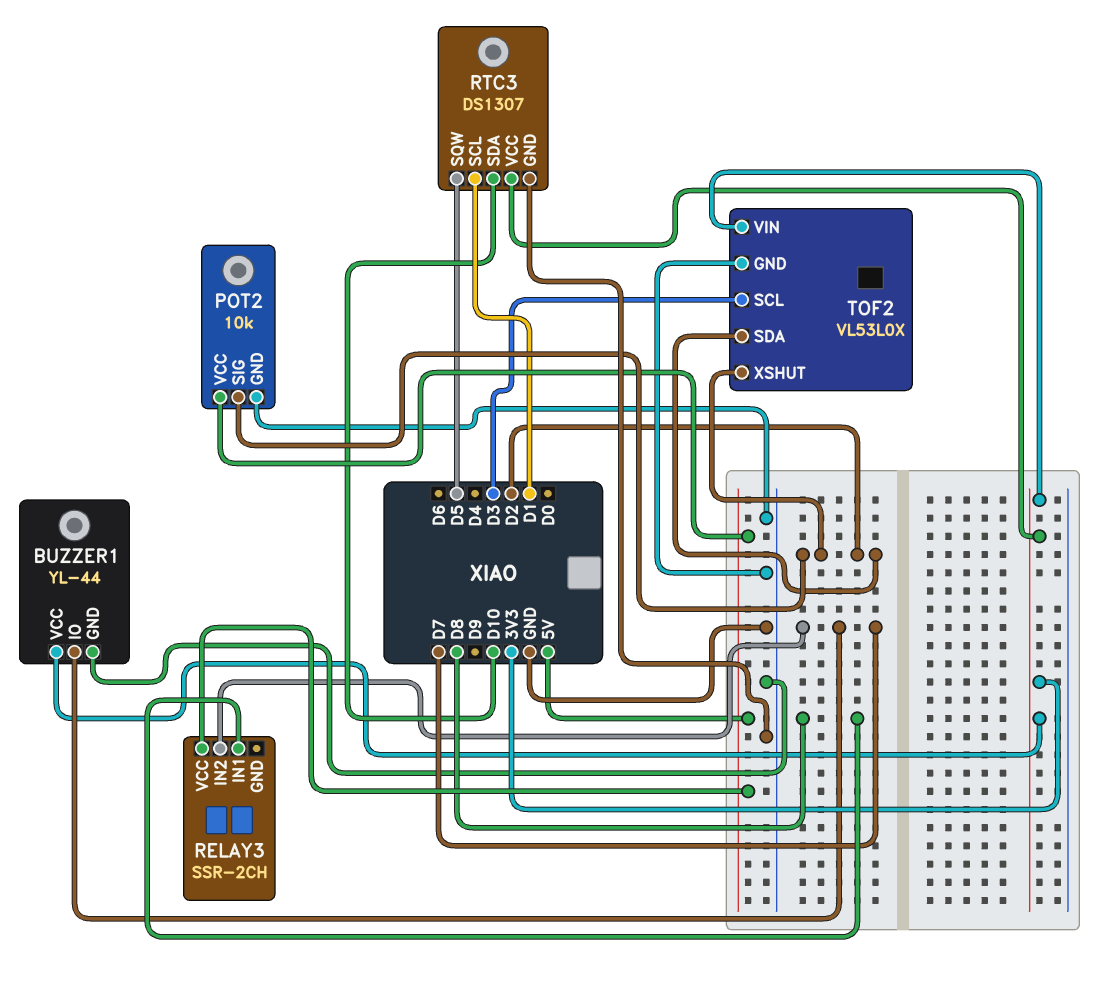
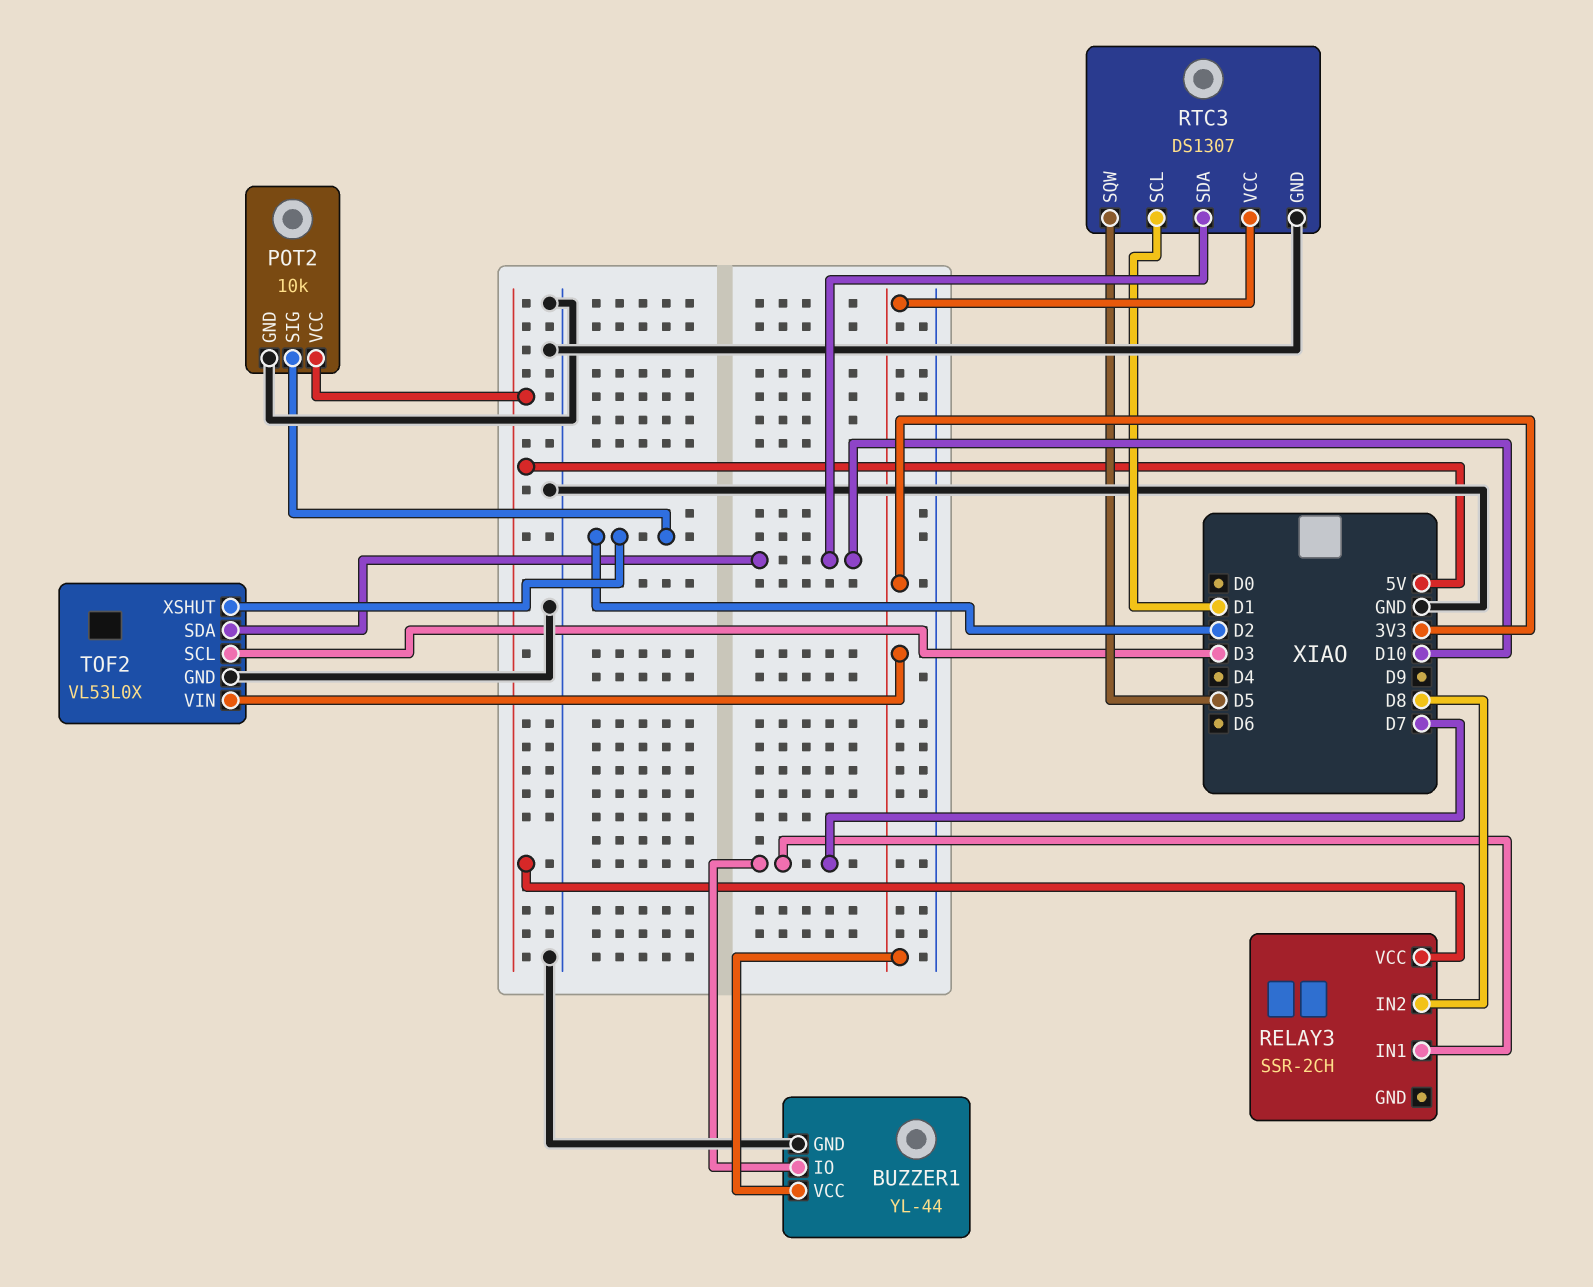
RELAY3 pin IN1: D8 -> D7
RELAY3 pin IN2: D7 -> D8
TOF2 pin SDA: D2 -> D10

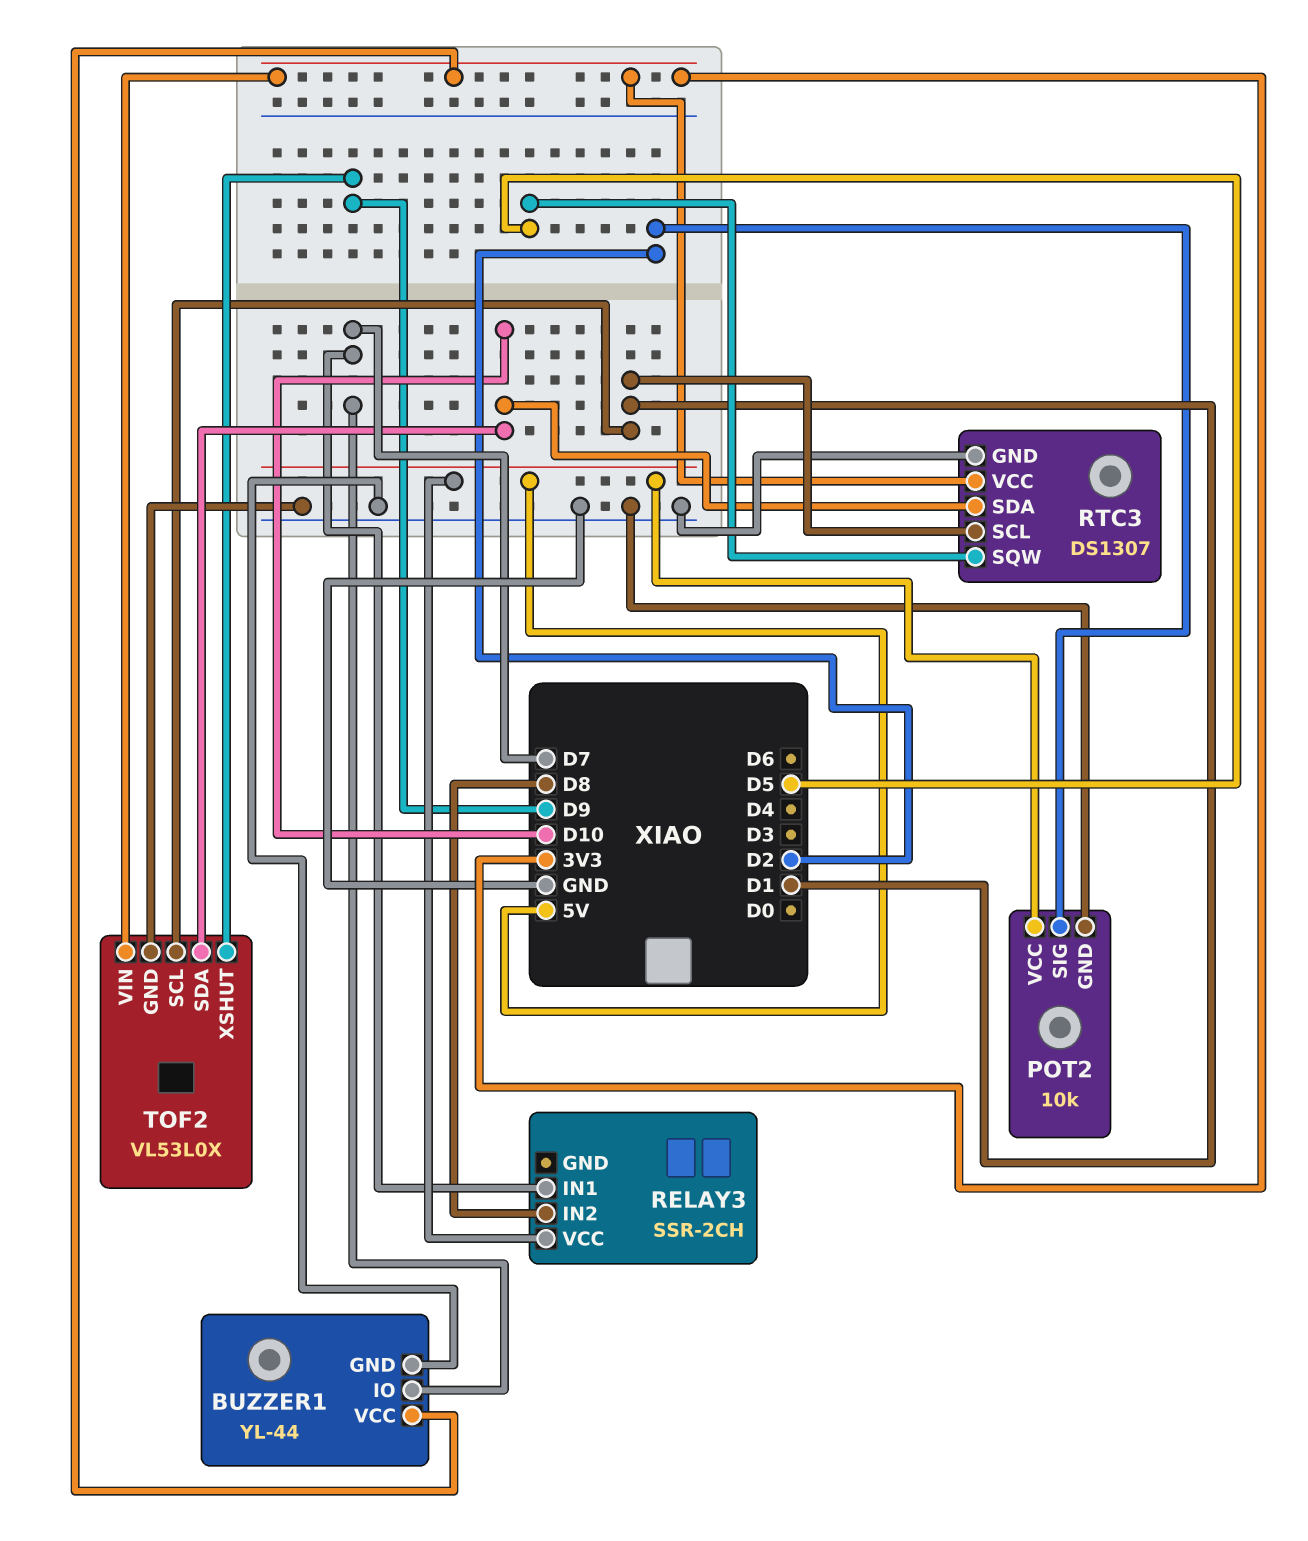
TOF2 pin SCL: D3 -> D1
TOF2 pin XSHUT: D2 -> D9

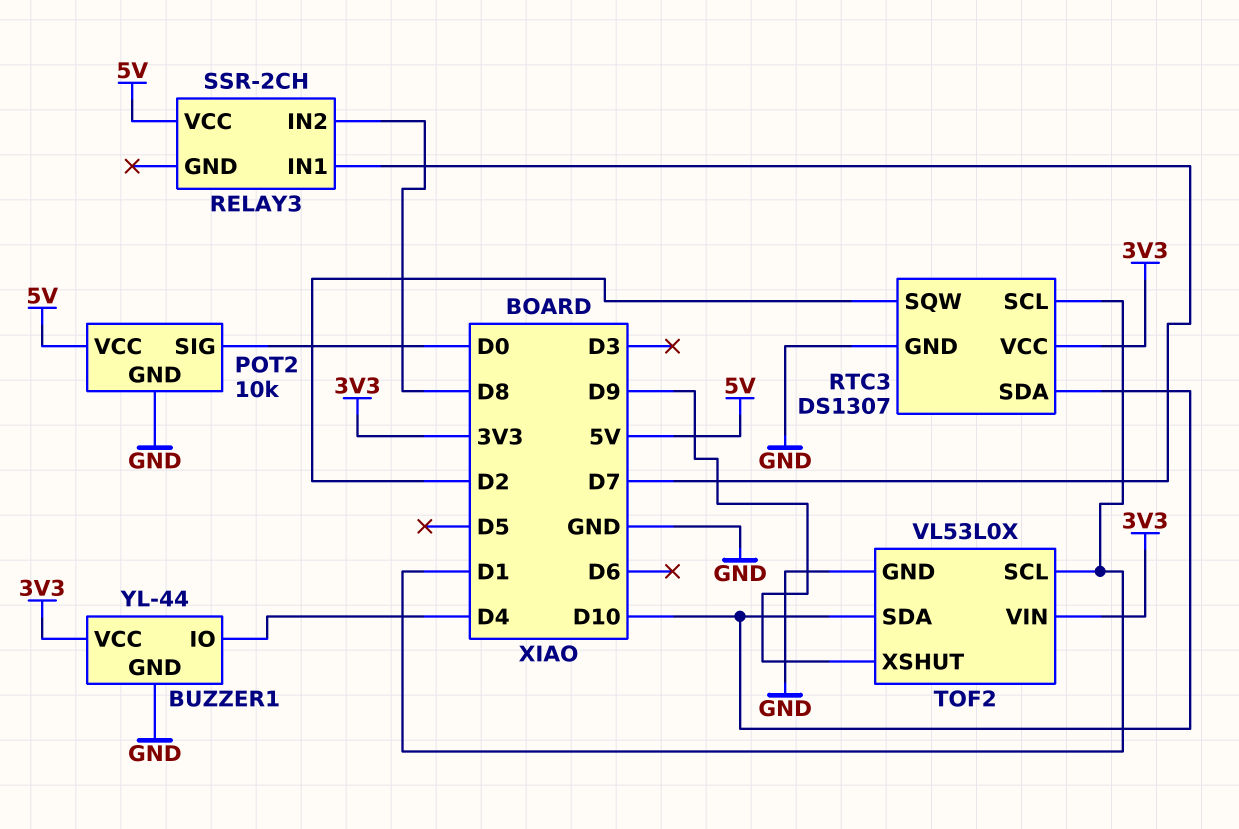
BUZZER1 pin IO: D7 -> D4
POT2 pin SIG: D2 -> D0
RTC3 pin SQW: D5 -> D2

